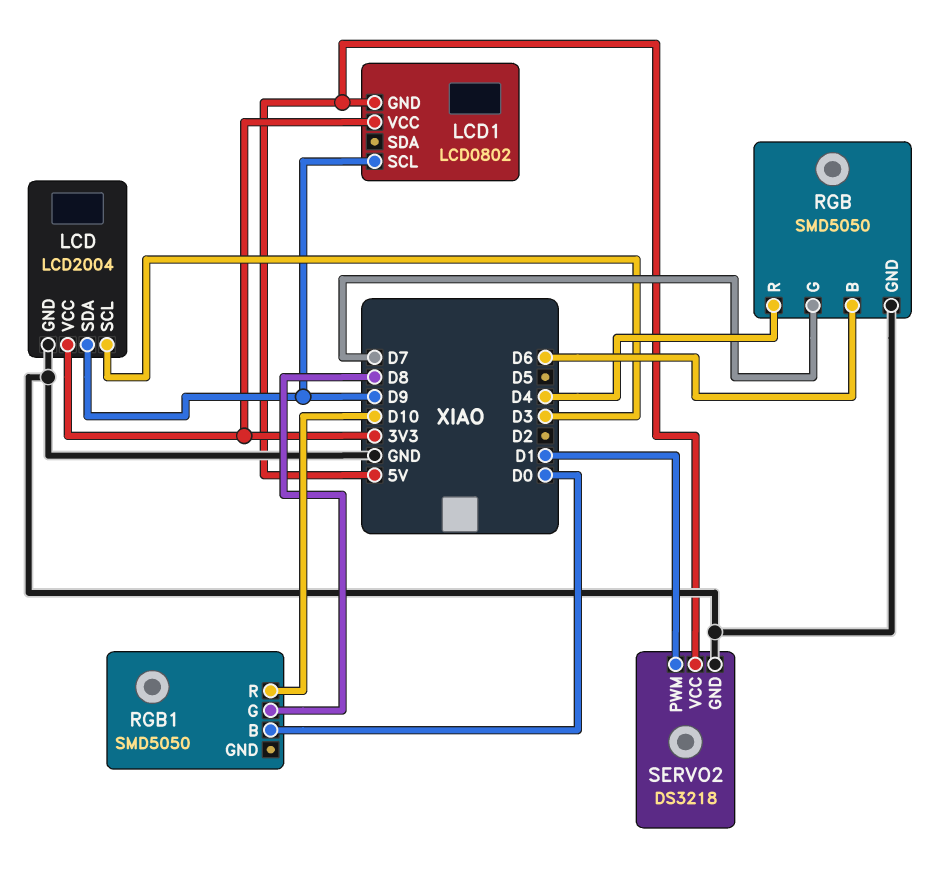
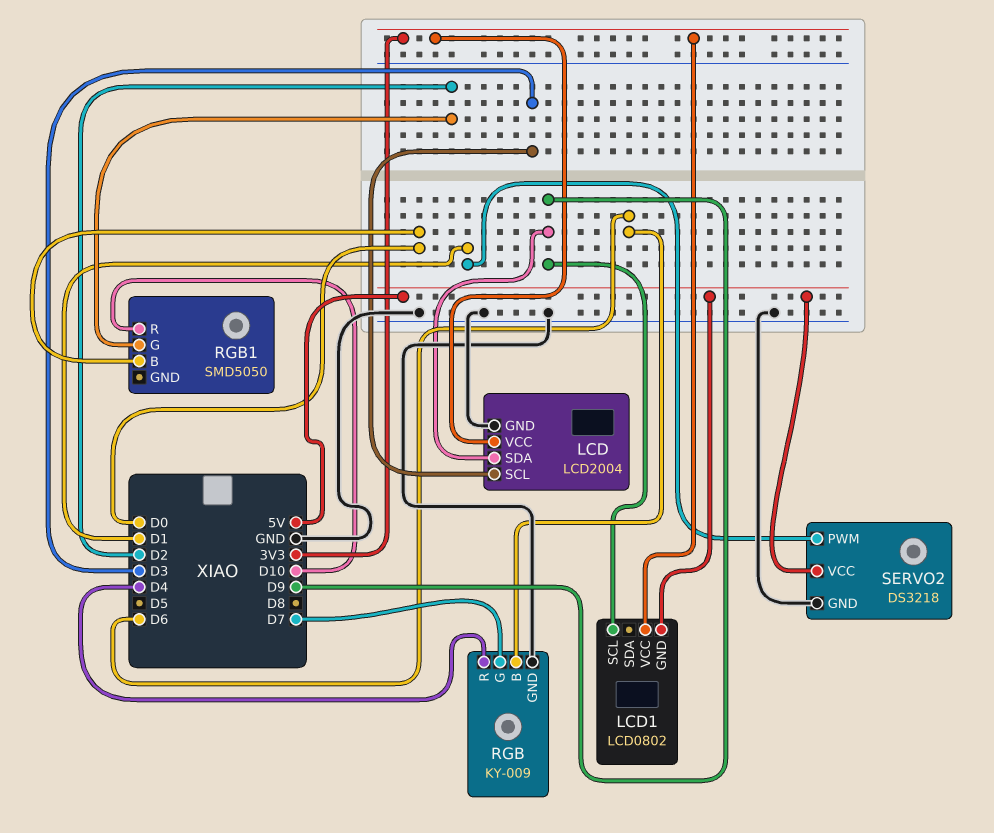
RGB: SMD5050 -> KY-009
RGB1 pin G: D8 -> D2

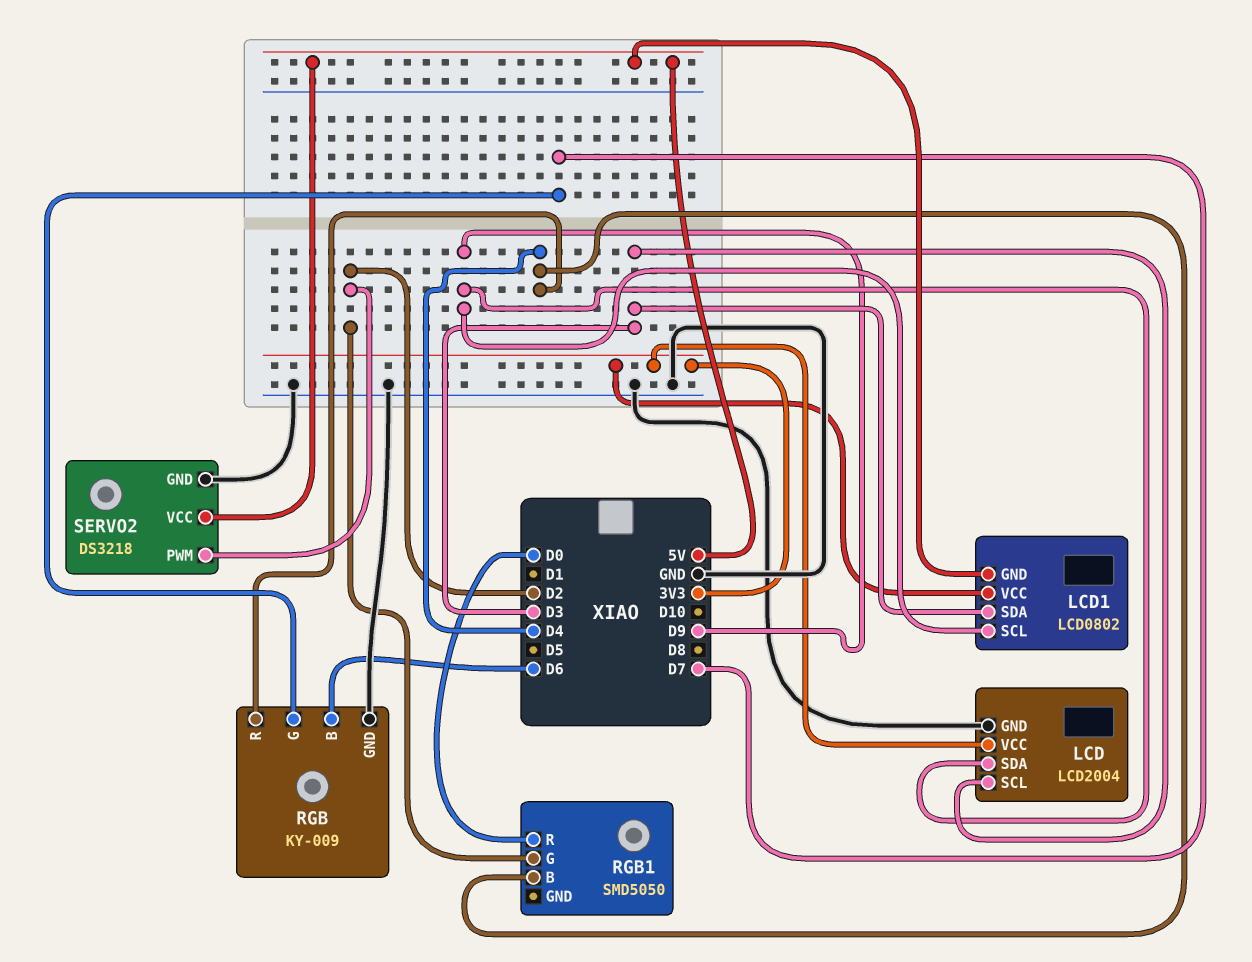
LCD1 pin SDA: none -> D3
RGB1 pin B: D0 -> D4
RGB1 pin R: D10 -> D0
SERVO2 pin PWM: D1 -> D2

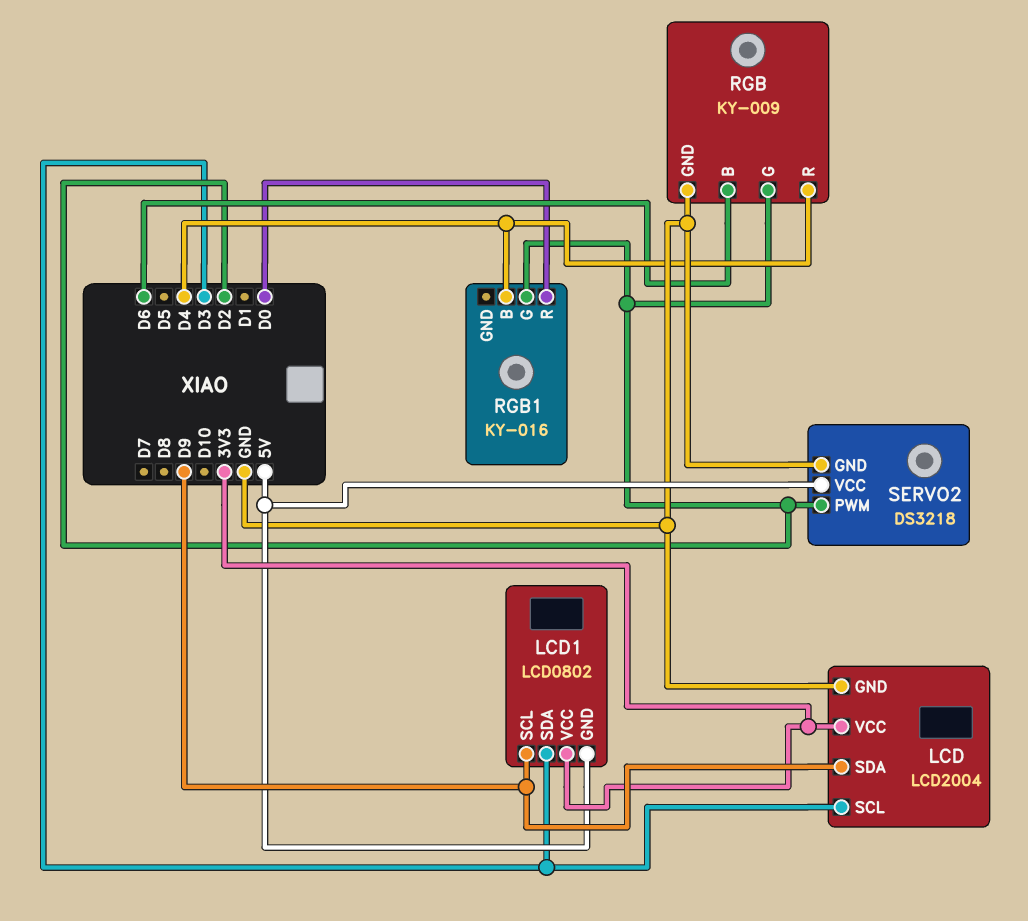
RGB pin G: D7 -> D2
RGB1: SMD5050 -> KY-016

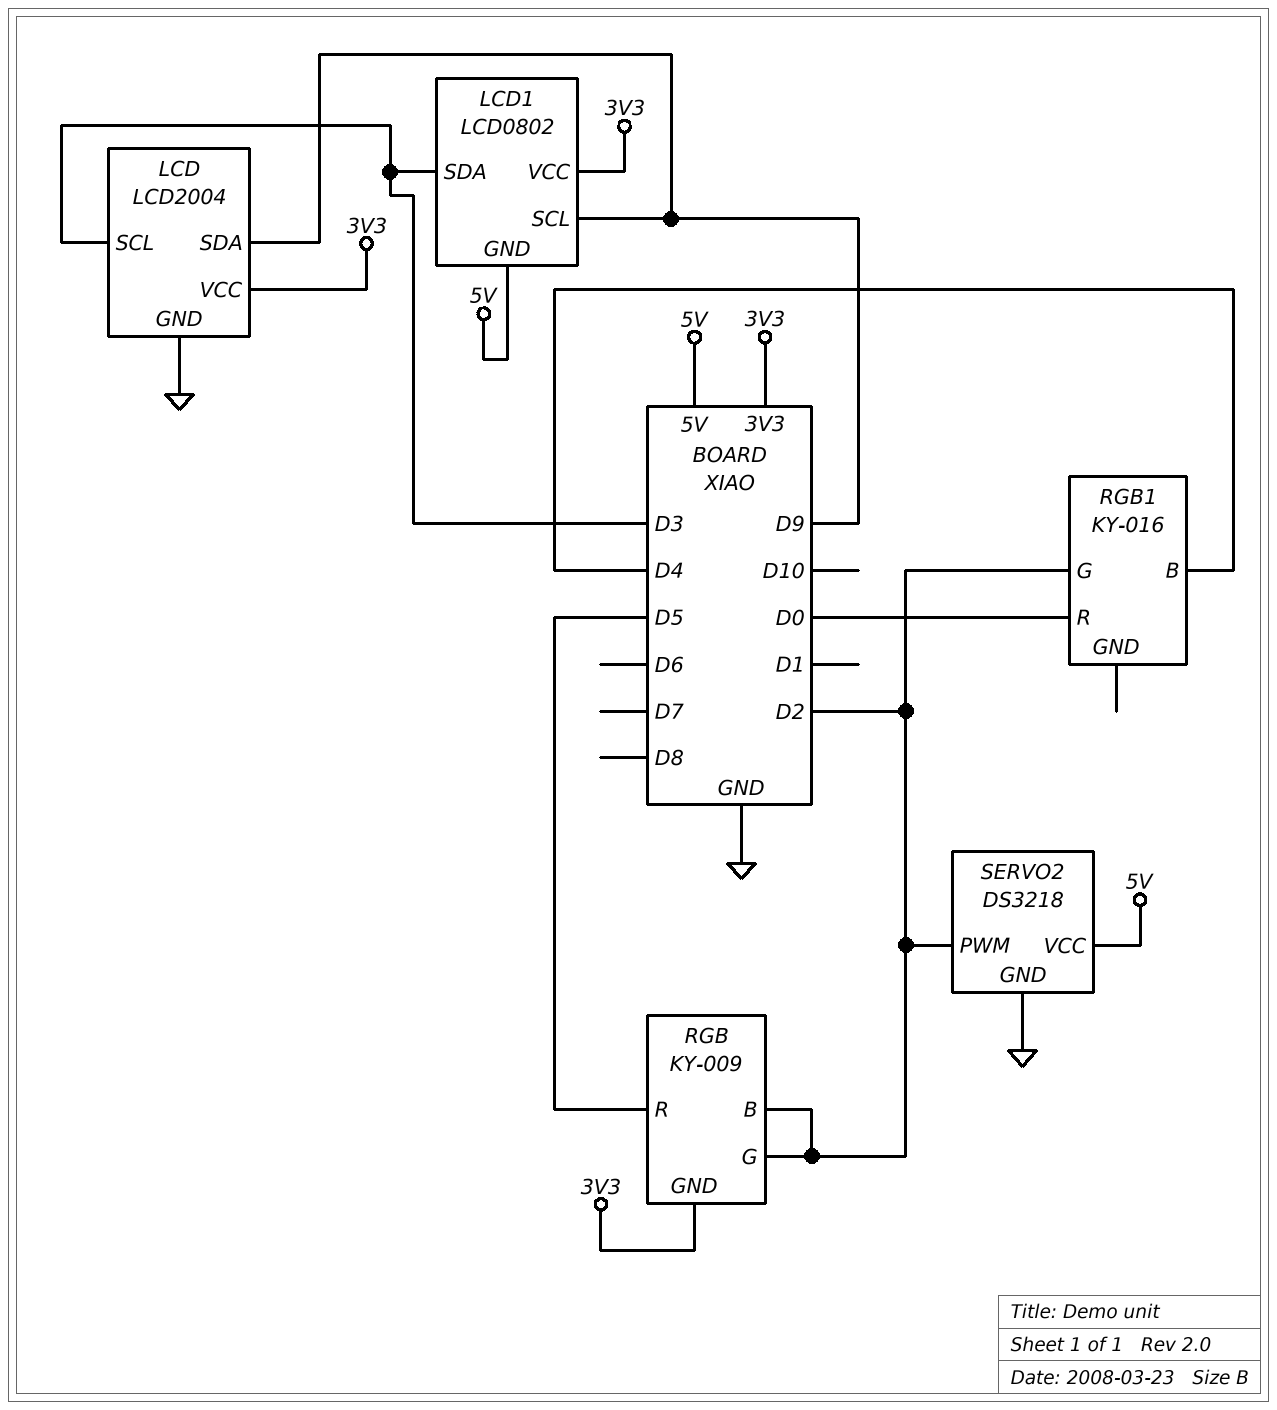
RGB pin B: D6 -> D2
RGB pin GND: GND -> 3V3
RGB pin R: D4 -> D5

